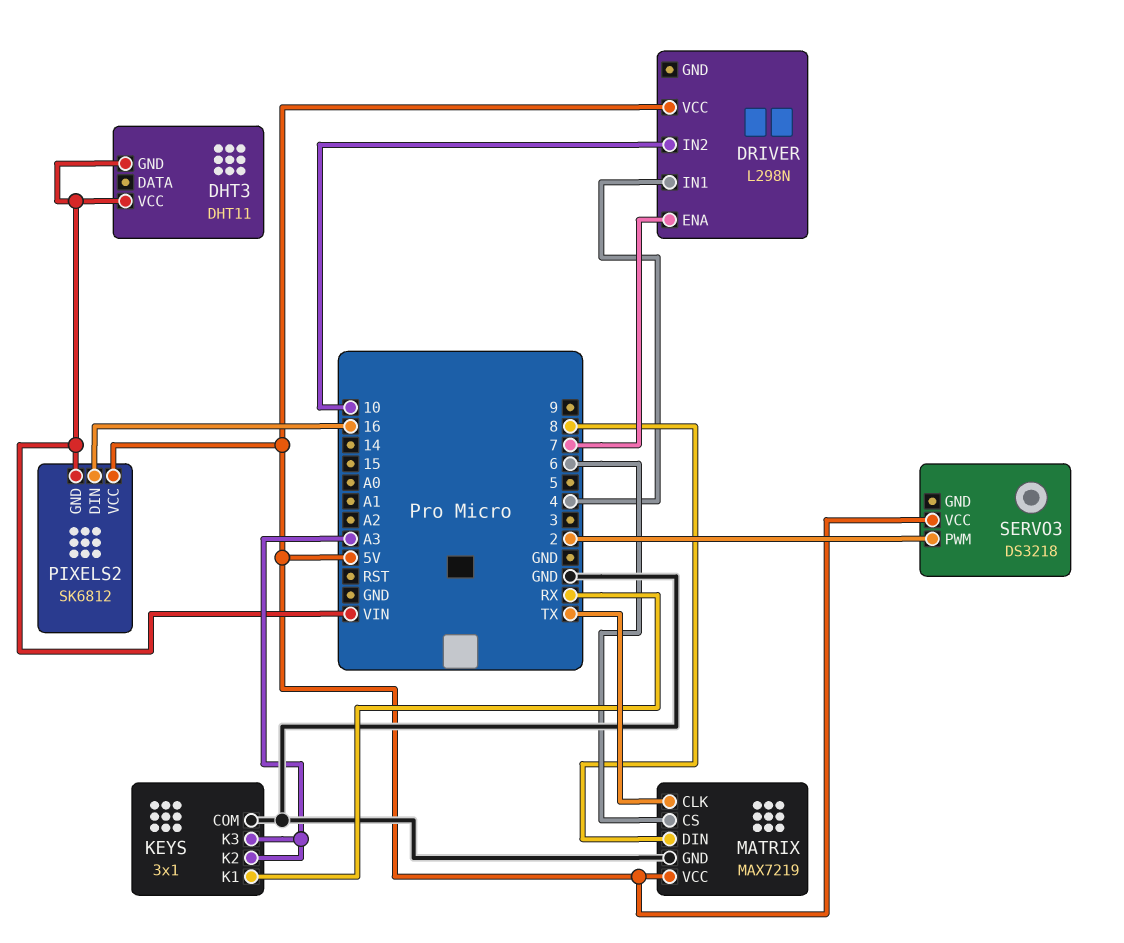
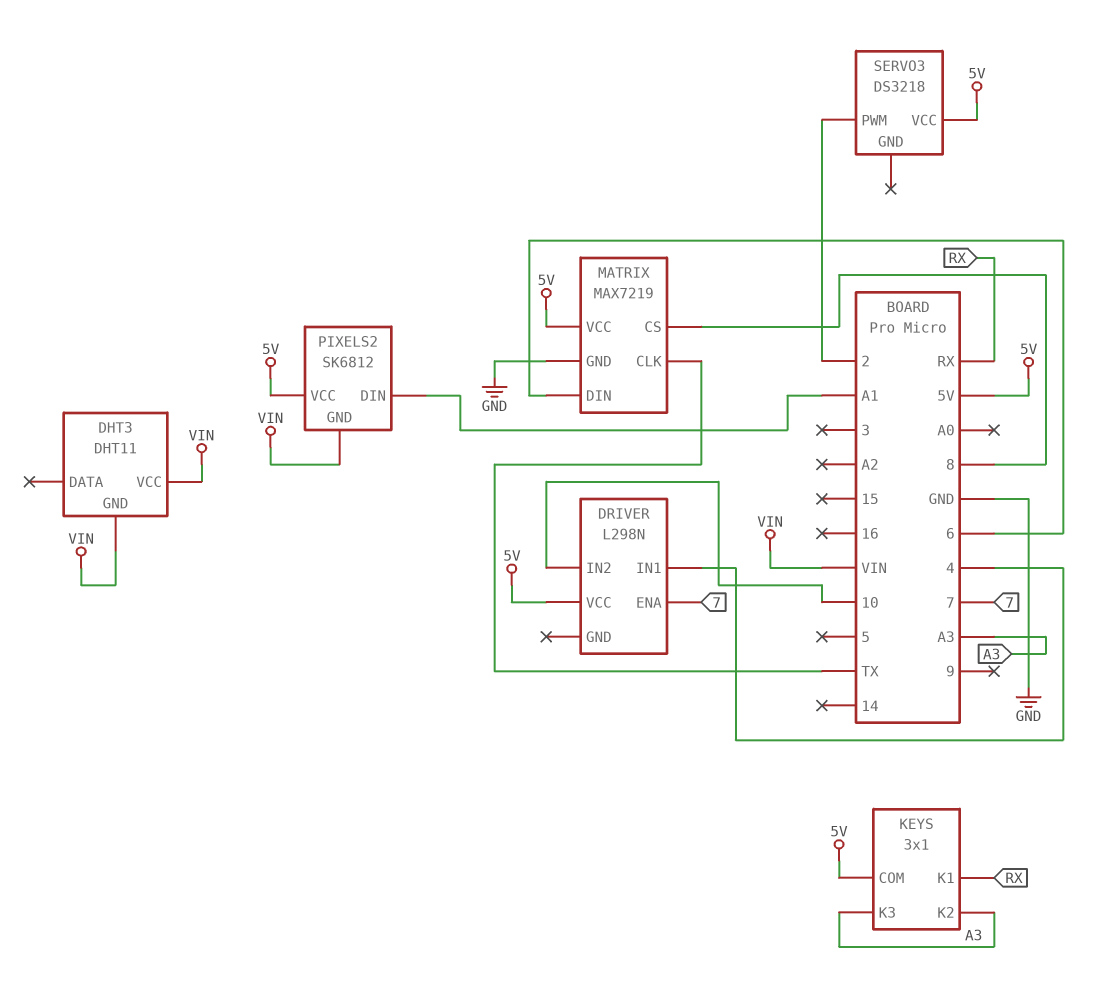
KEYS pin COM: GND -> 5V
MATRIX pin CS: 6 -> 8
MATRIX pin DIN: 8 -> 6
PIXELS2 pin DIN: 16 -> A1

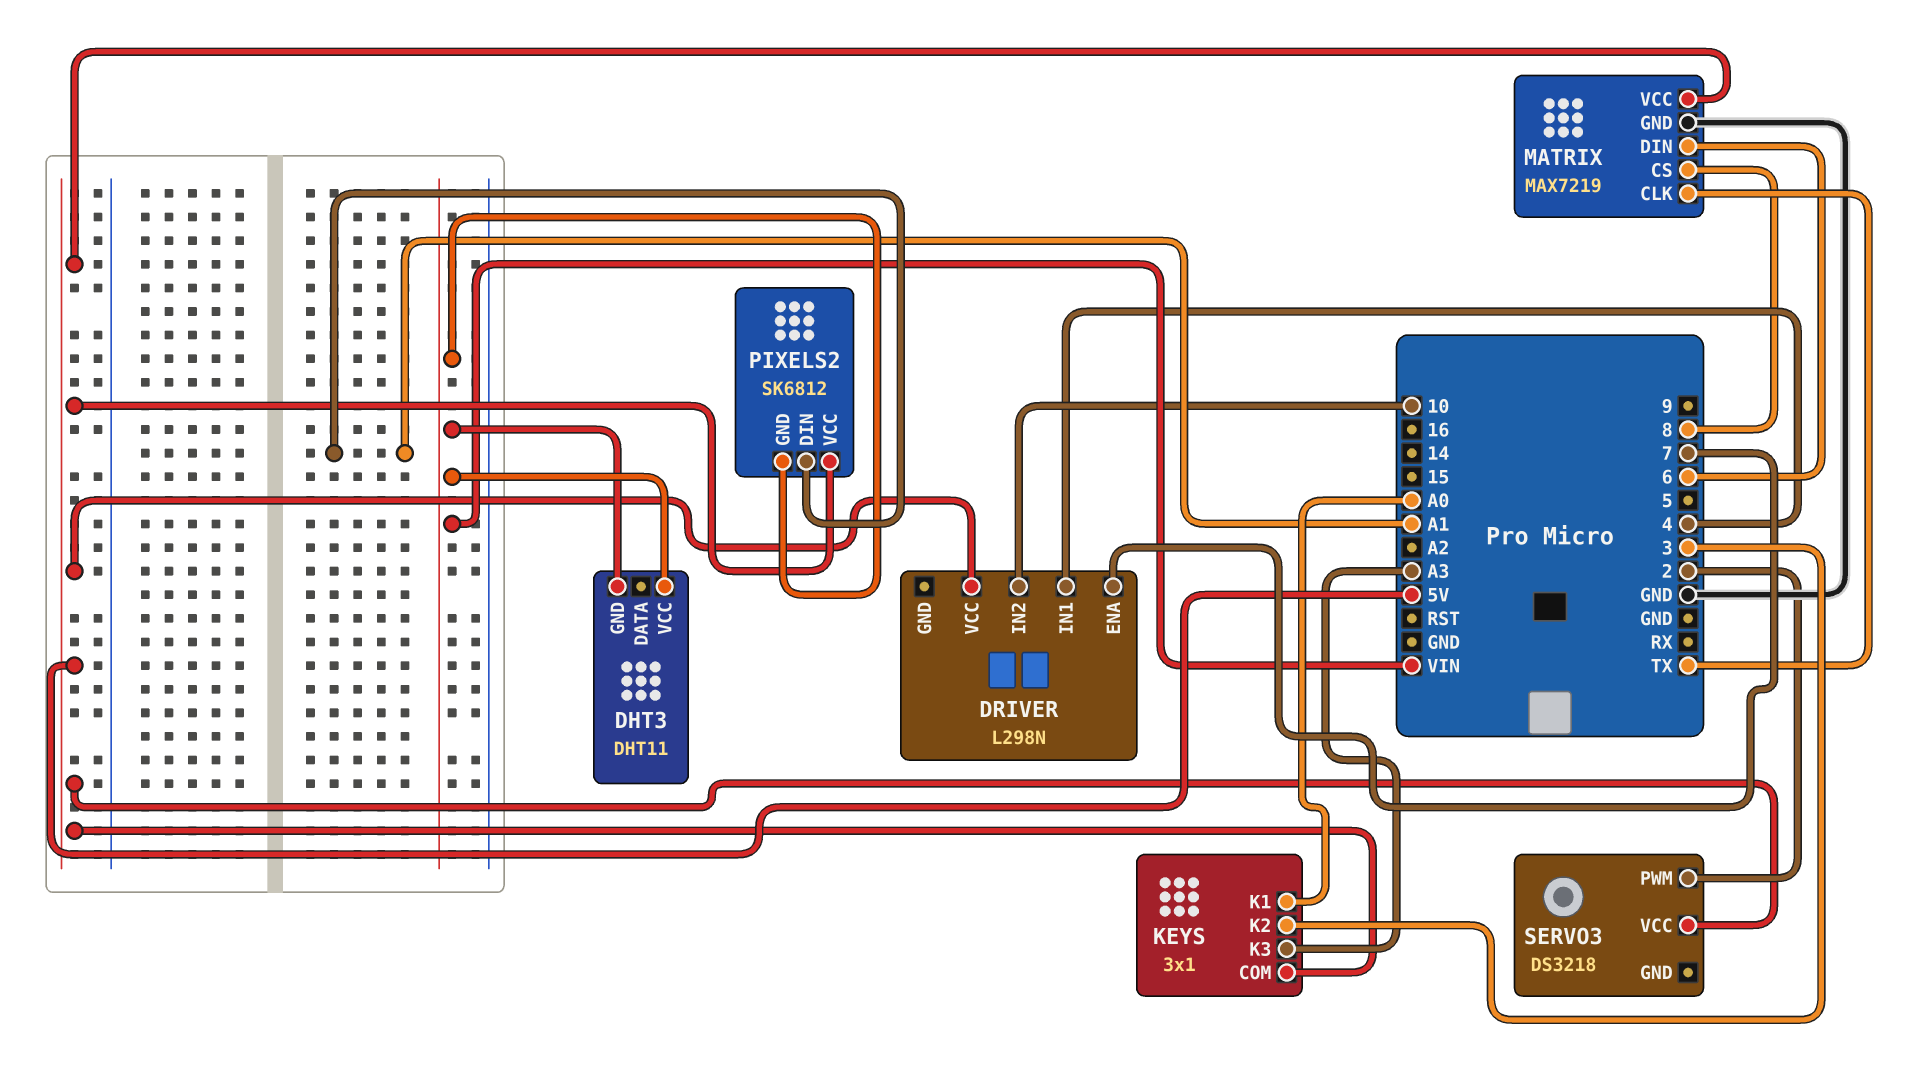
KEYS pin K1: RX -> A0
KEYS pin K2: A3 -> 3

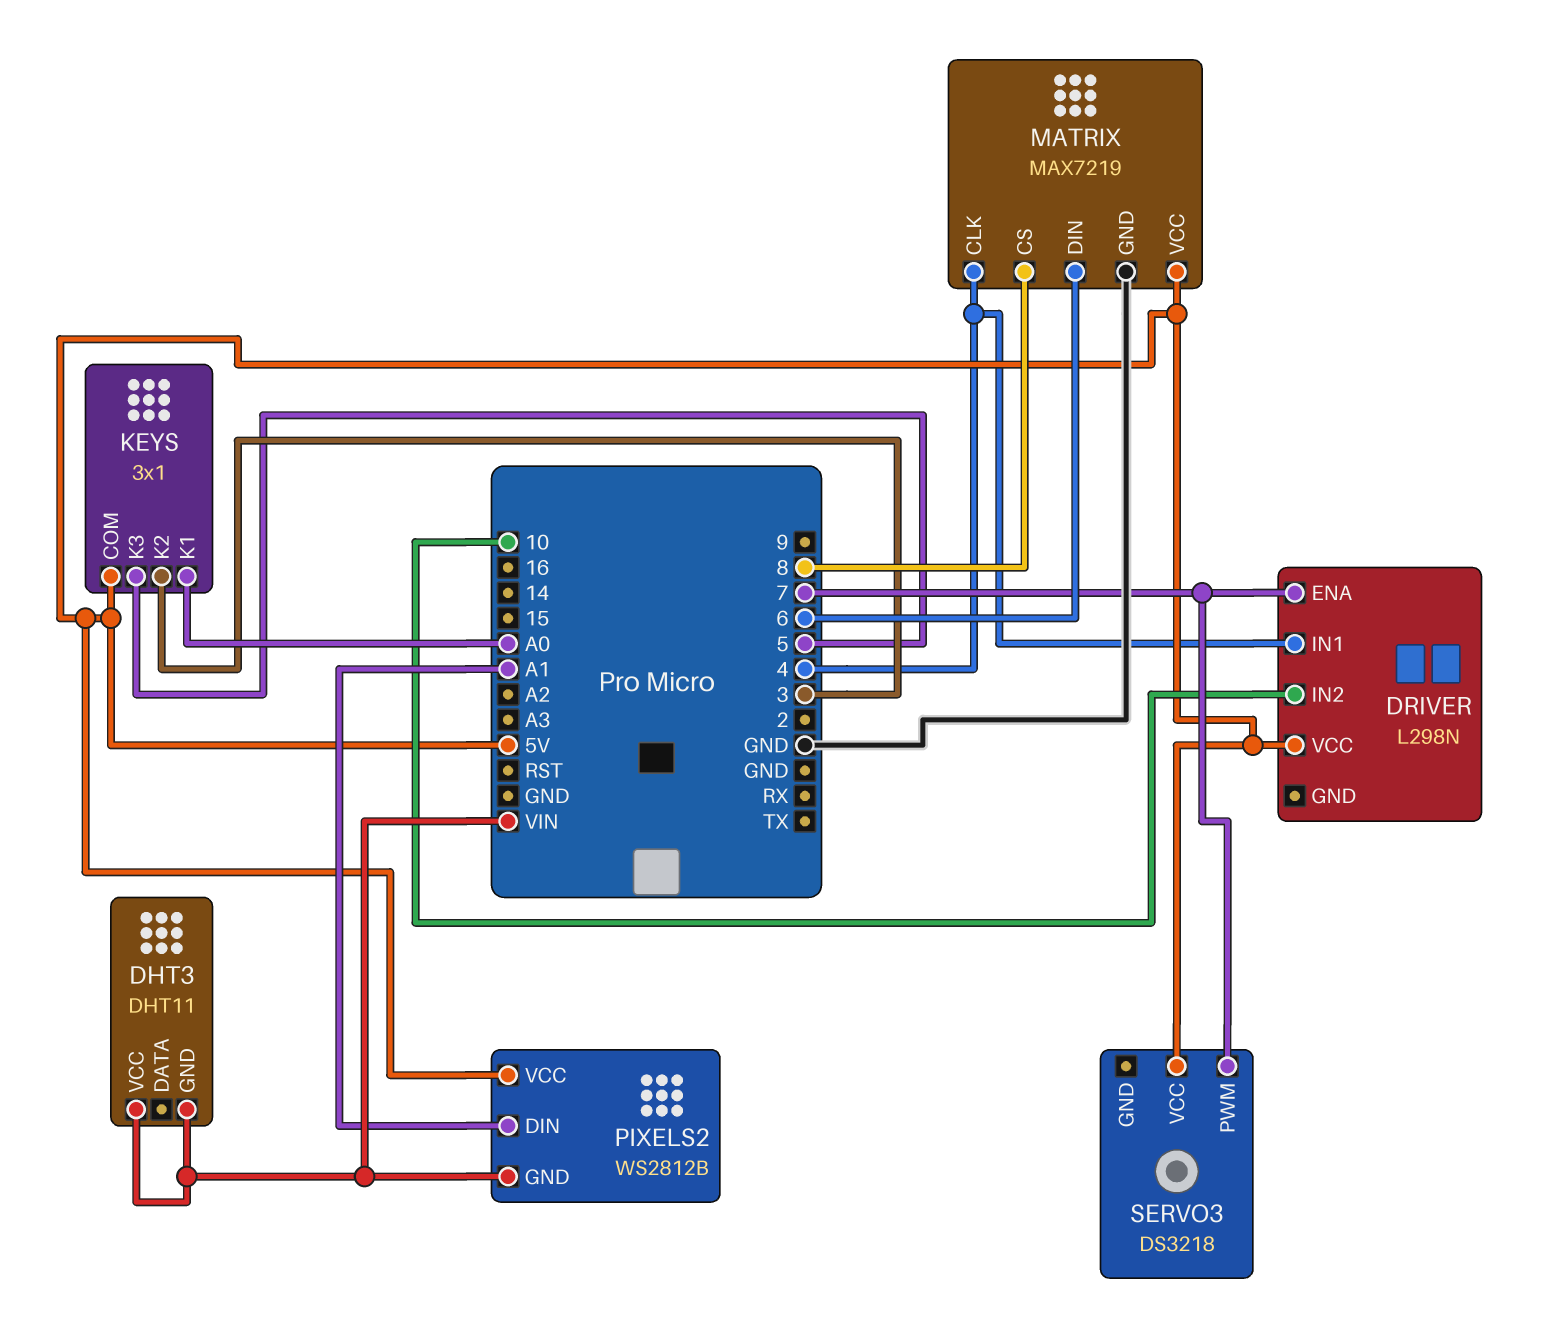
KEYS pin K3: A3 -> 5
MATRIX pin CLK: TX -> 4
PIXELS2: SK6812 -> WS2812B
SERVO3 pin PWM: 2 -> 7

